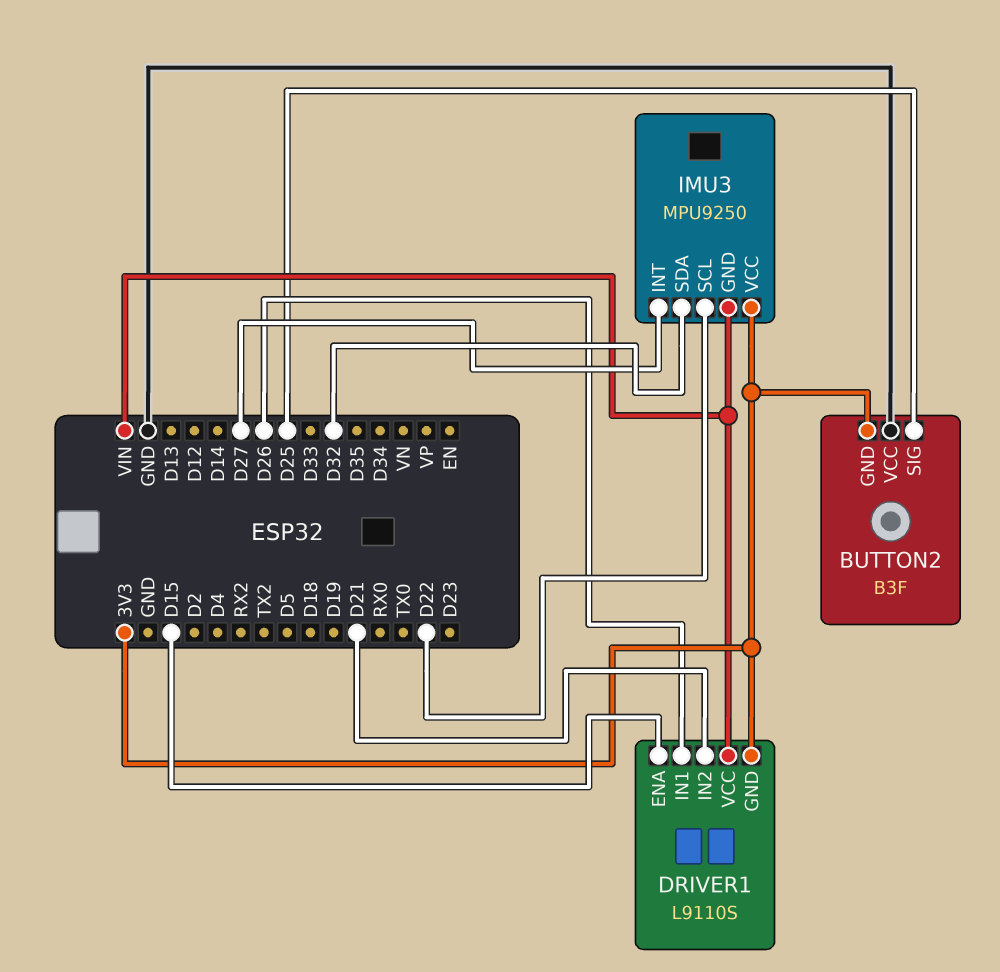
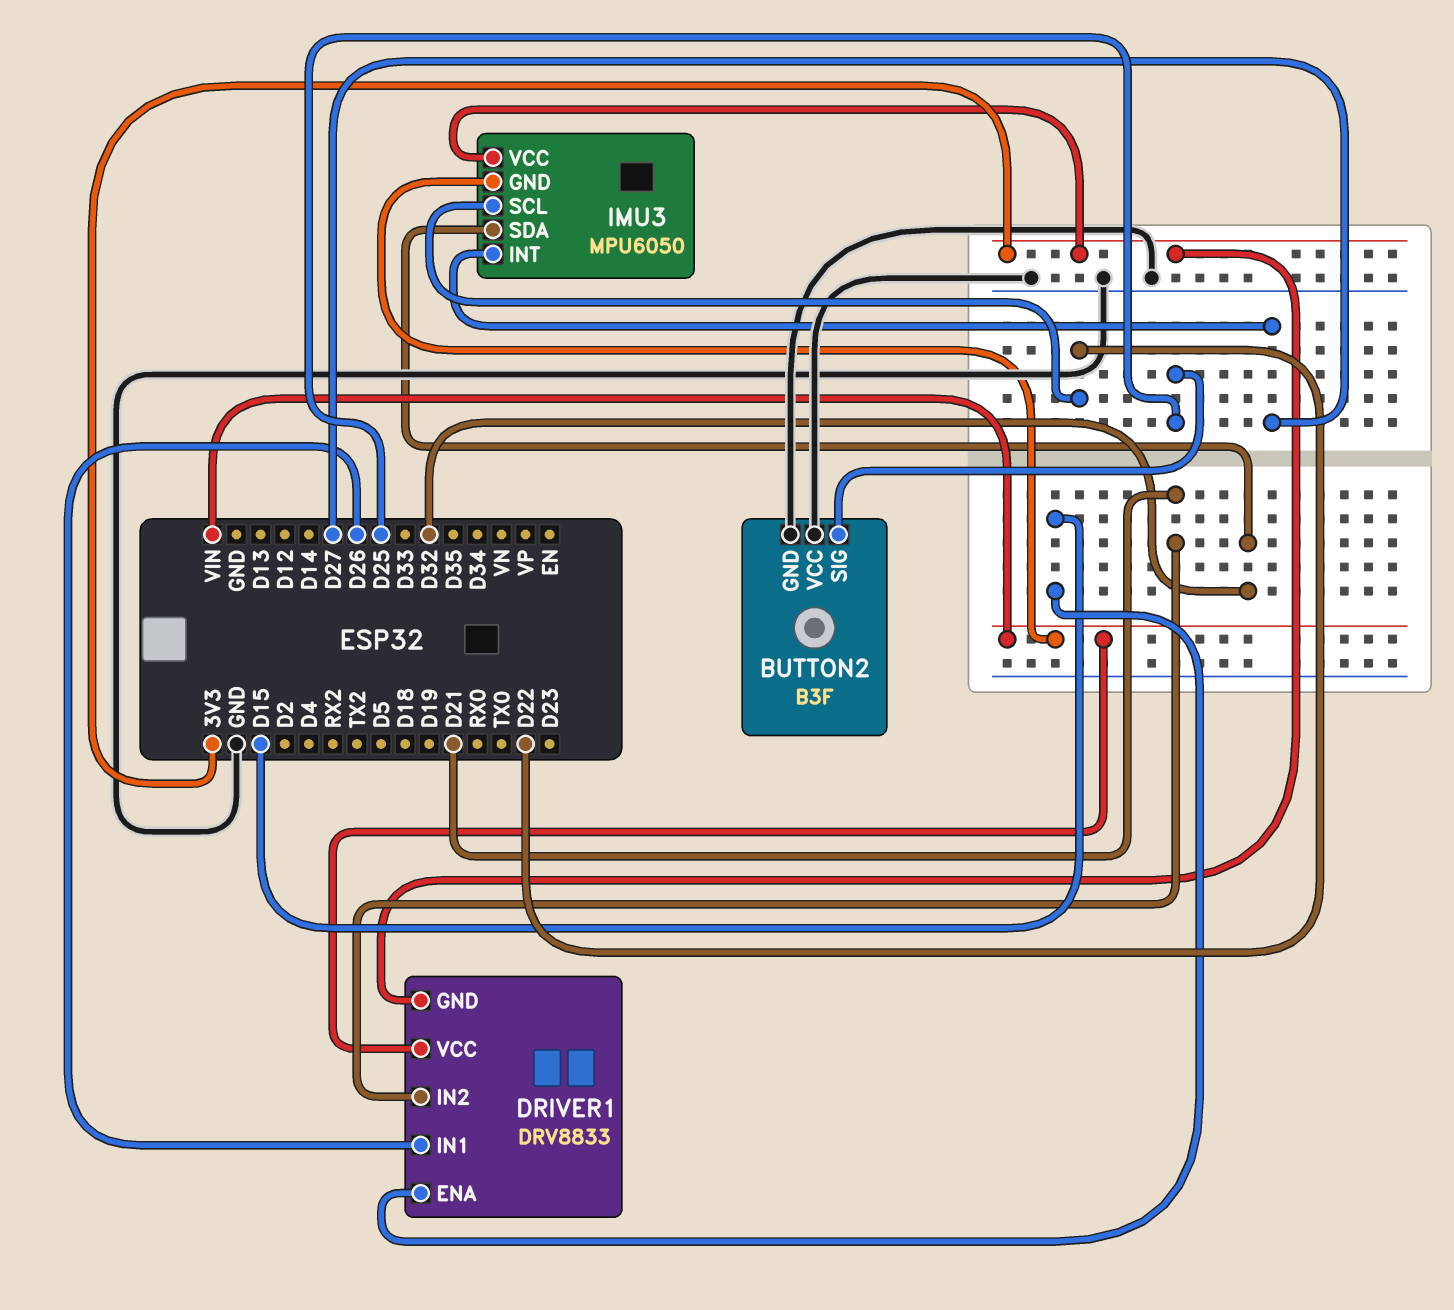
BUTTON2 pin GND: 3V3 -> GND
DRIVER1: L9110S -> DRV8833
IMU3: MPU9250 -> MPU6050

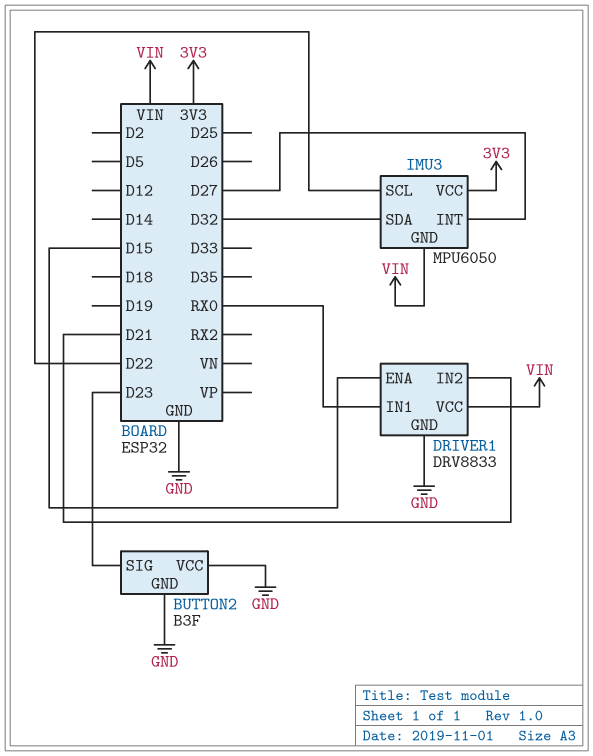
BUTTON2 pin SIG: D25 -> D23
DRIVER1 pin GND: 3V3 -> GND
DRIVER1 pin IN1: D26 -> RX0

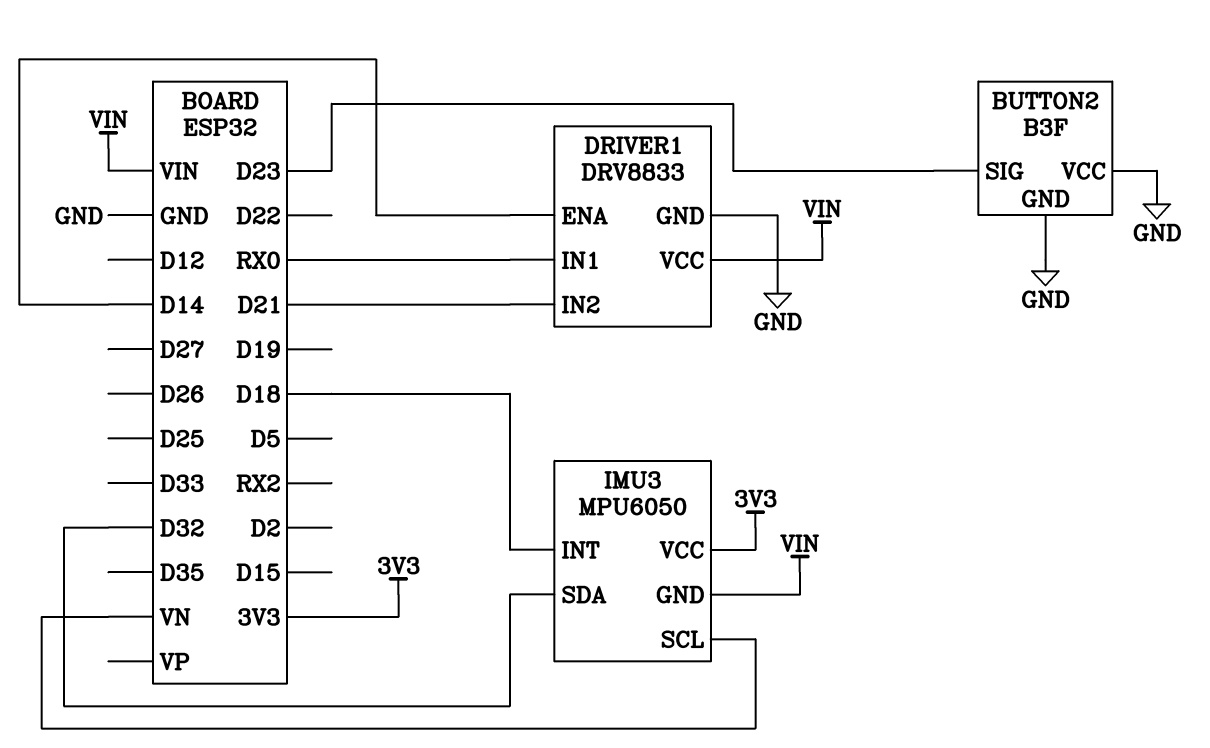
DRIVER1 pin ENA: D15 -> D14
IMU3 pin INT: D27 -> D18
IMU3 pin SCL: D22 -> VN

